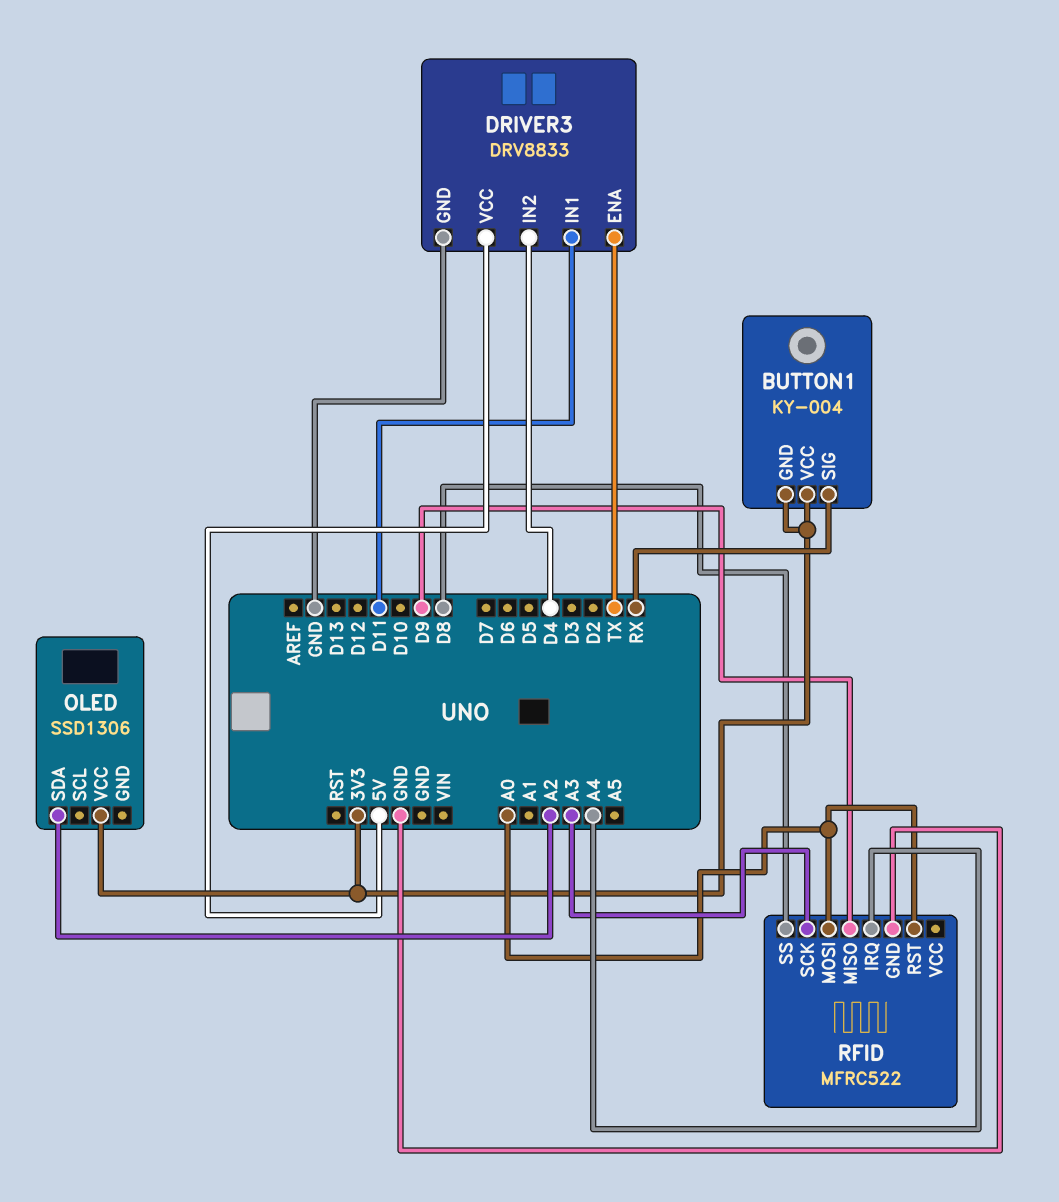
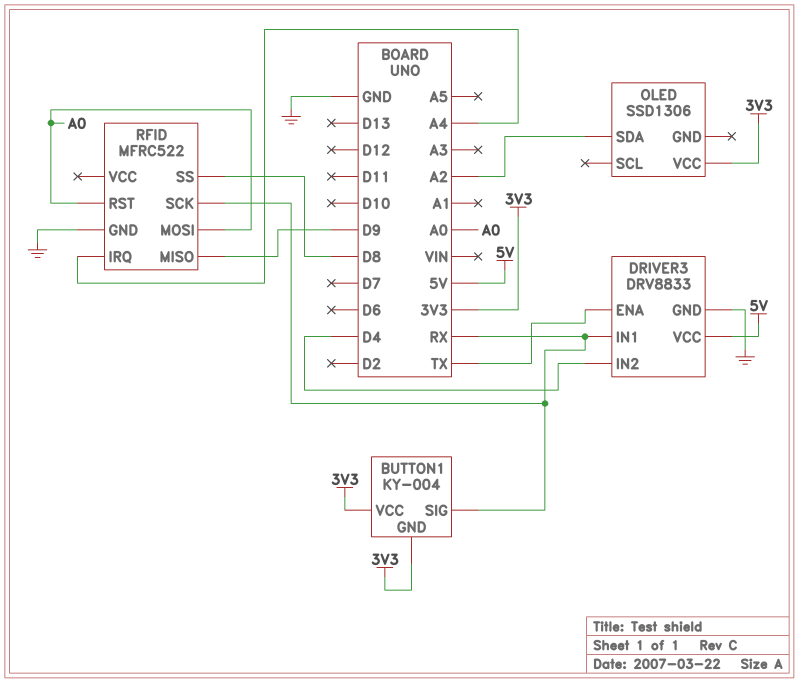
DRIVER3 pin IN1: D11 -> RX
RFID pin SCK: A3 -> RX

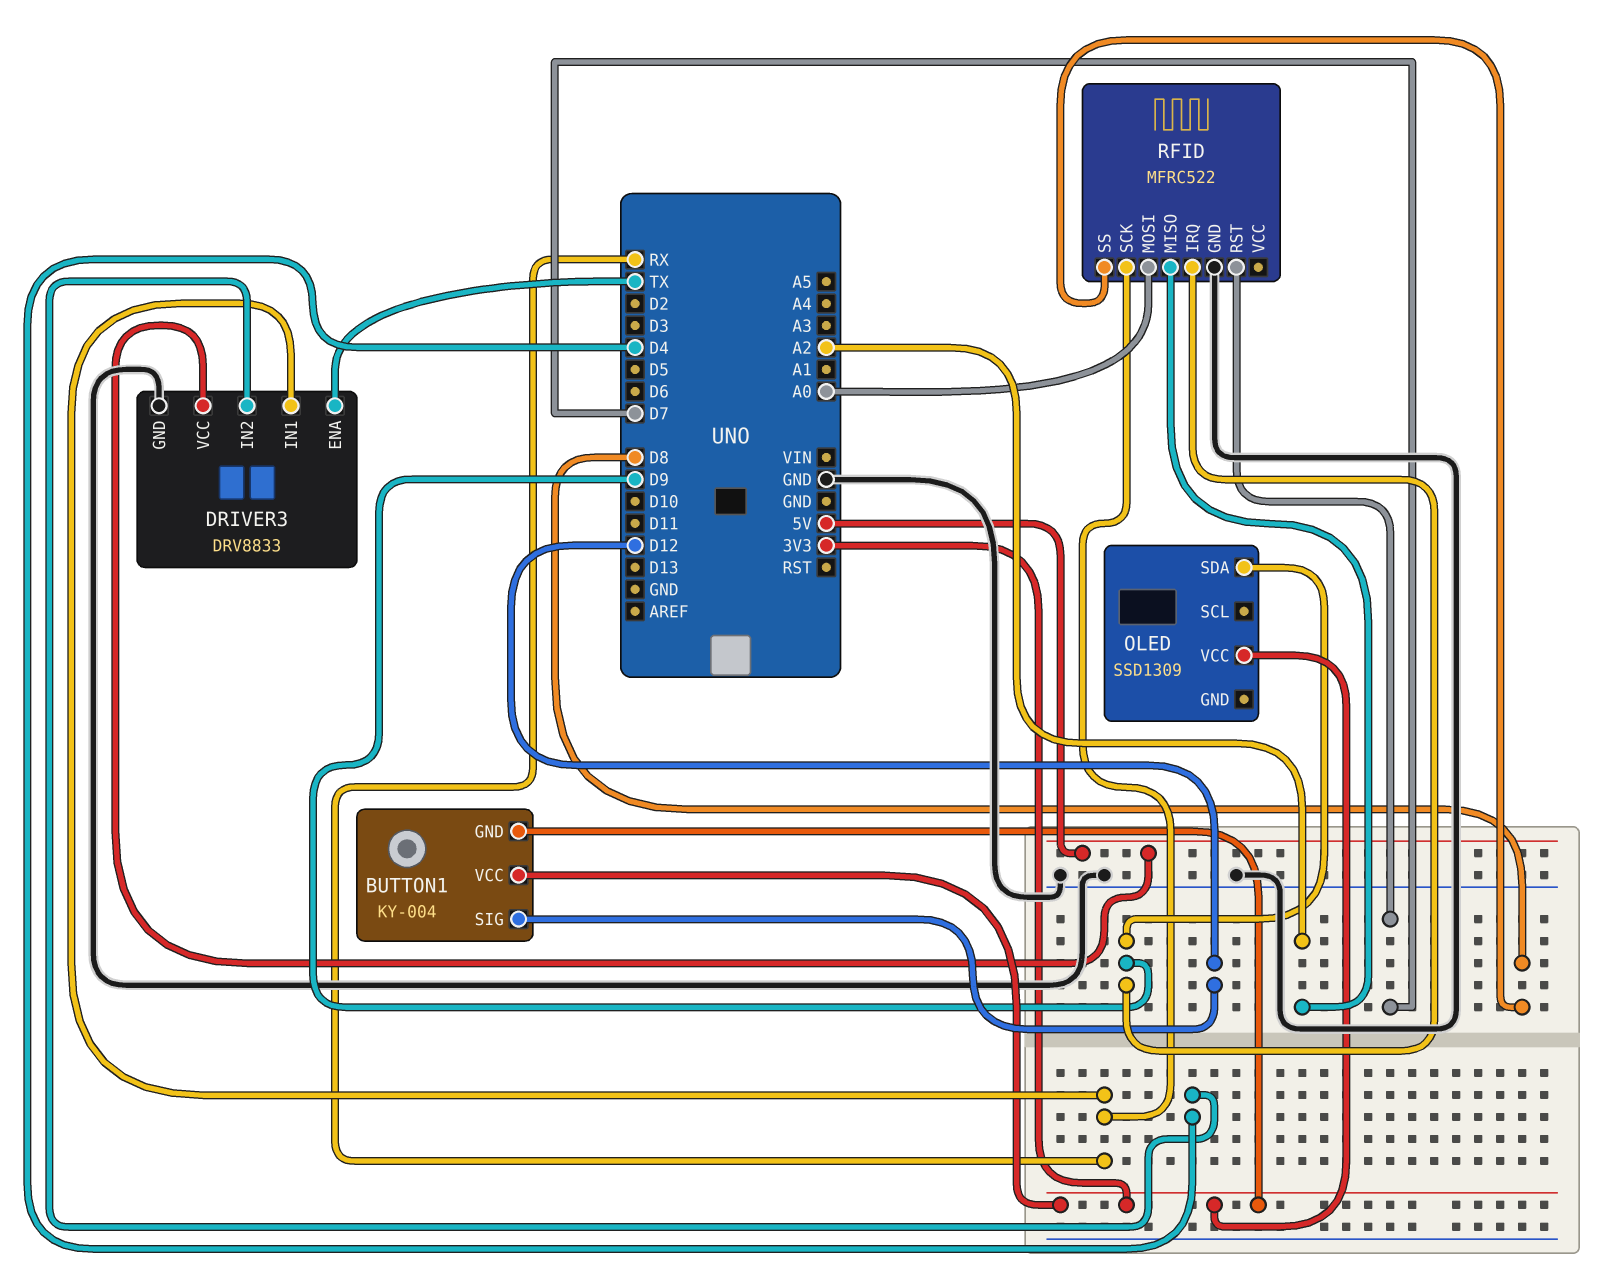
BUTTON1 pin SIG: RX -> D12
OLED: SSD1306 -> SSD1309
OLED pin SDA: A2 -> D9
RFID pin IRQ: A4 -> D9
RFID pin MISO: D9 -> A2
RFID pin RST: A0 -> D7

